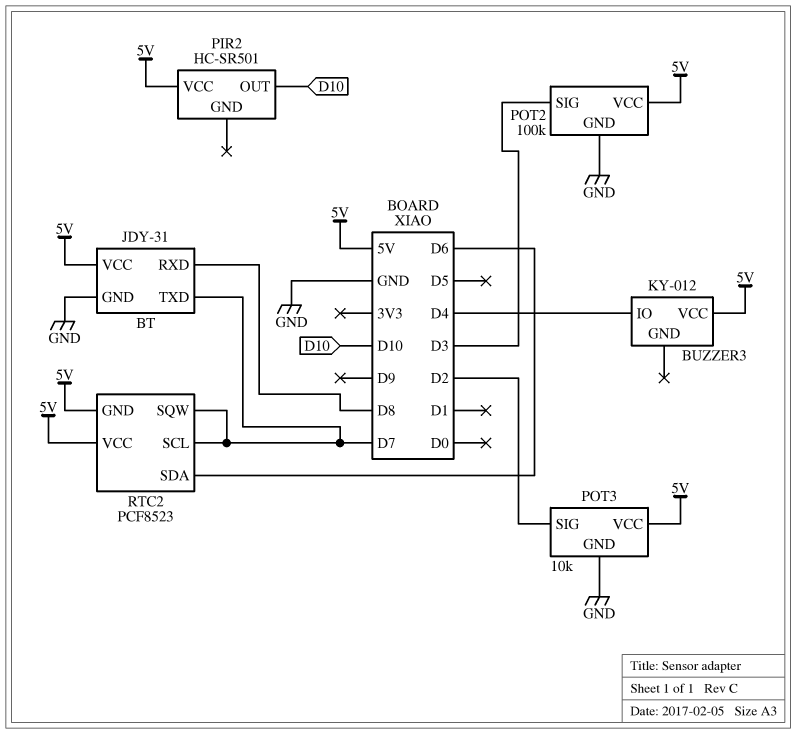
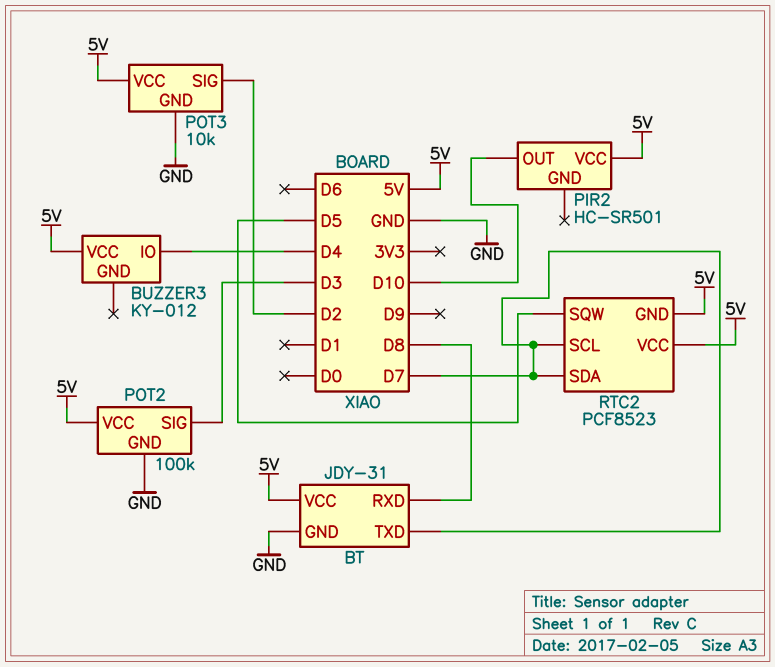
RTC2 pin SDA: D6 -> D7
RTC2 pin SQW: D7 -> D5

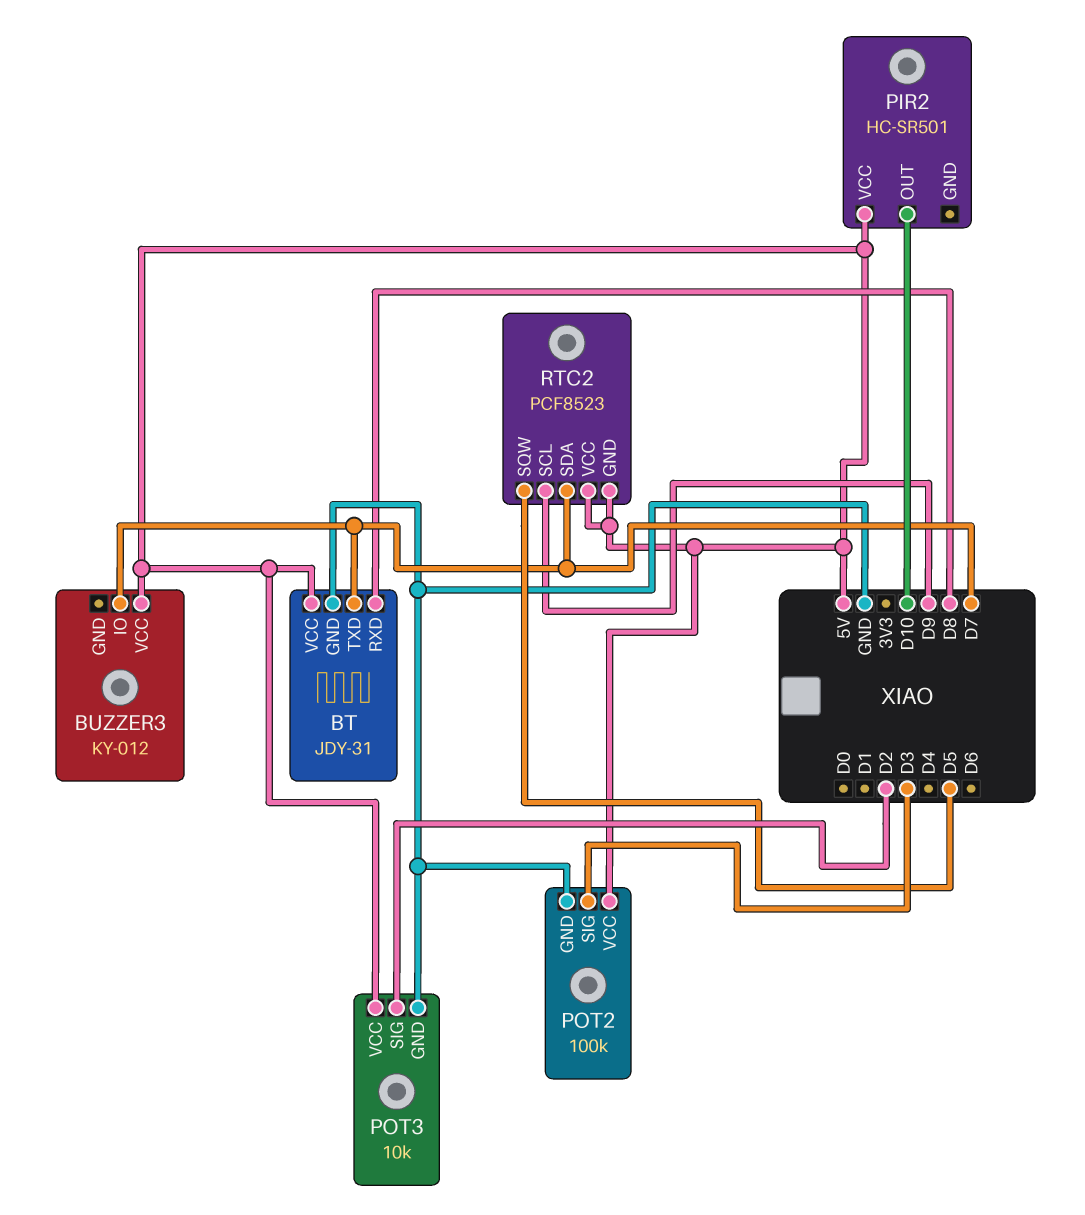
BUZZER3 pin IO: D4 -> D7
RTC2 pin SCL: D7 -> D9

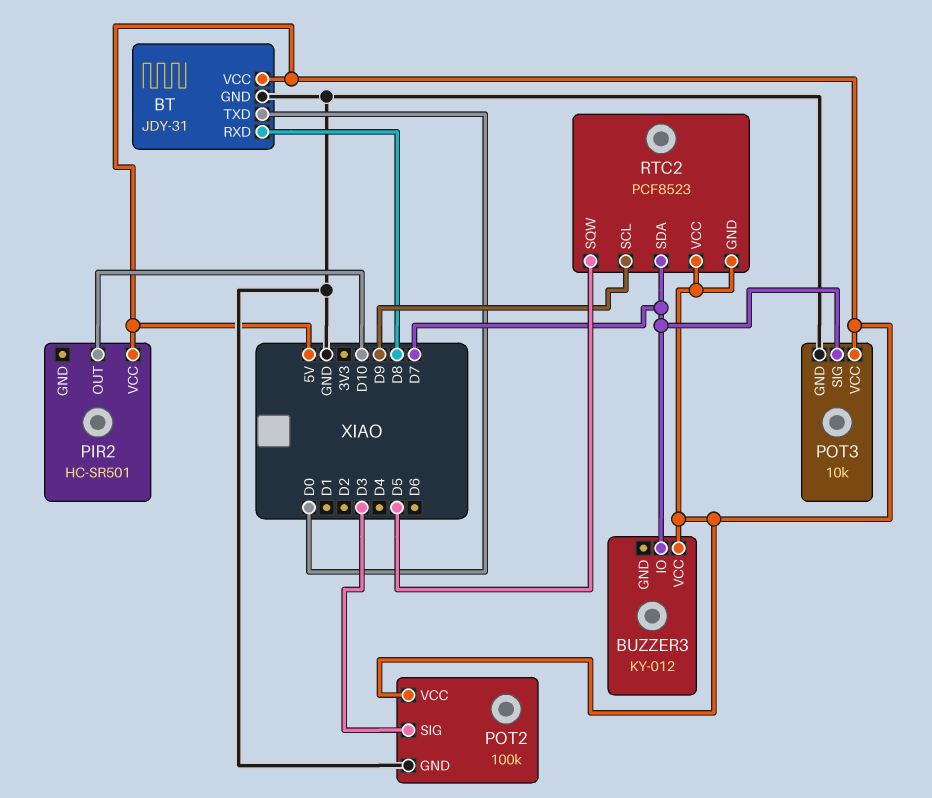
BT pin TXD: D7 -> D0
POT3 pin SIG: D2 -> D7

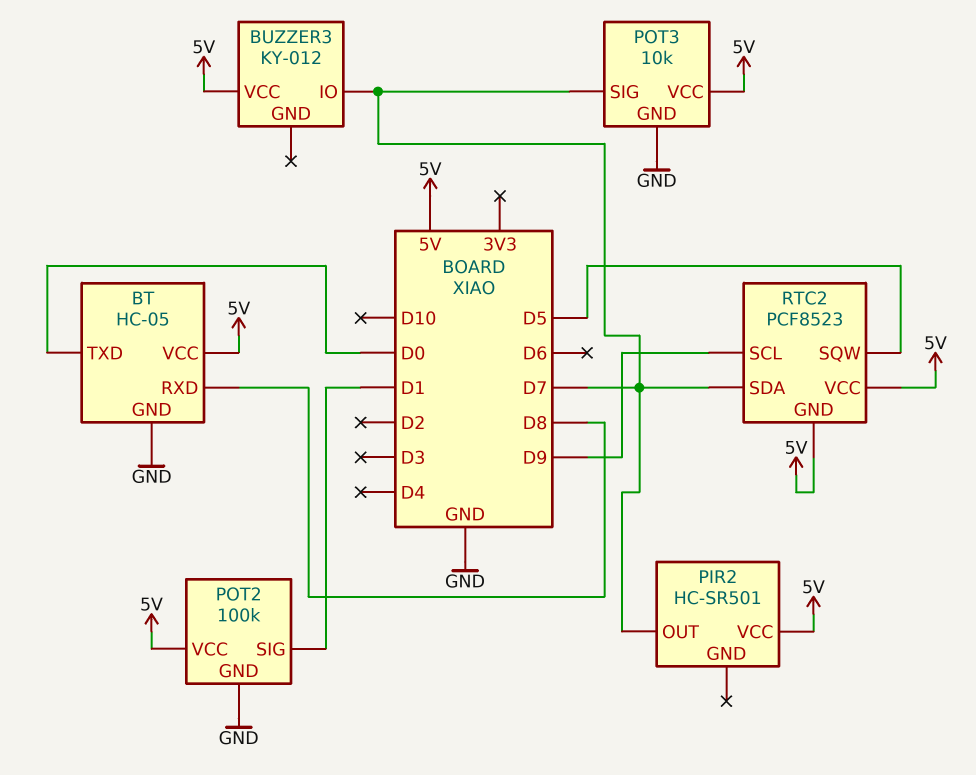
BT: JDY-31 -> HC-05
PIR2 pin OUT: D10 -> D7
POT2 pin SIG: D3 -> D1

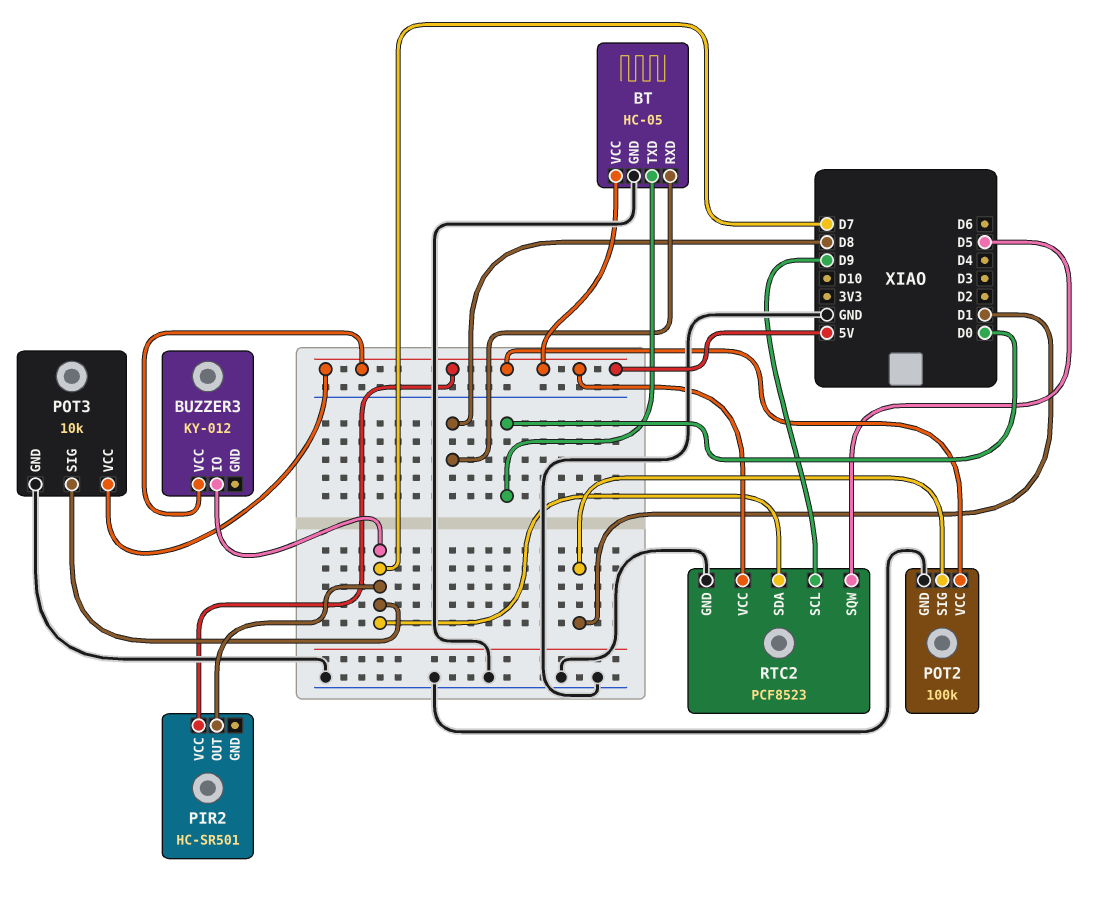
RTC2 pin GND: 5V -> GND

